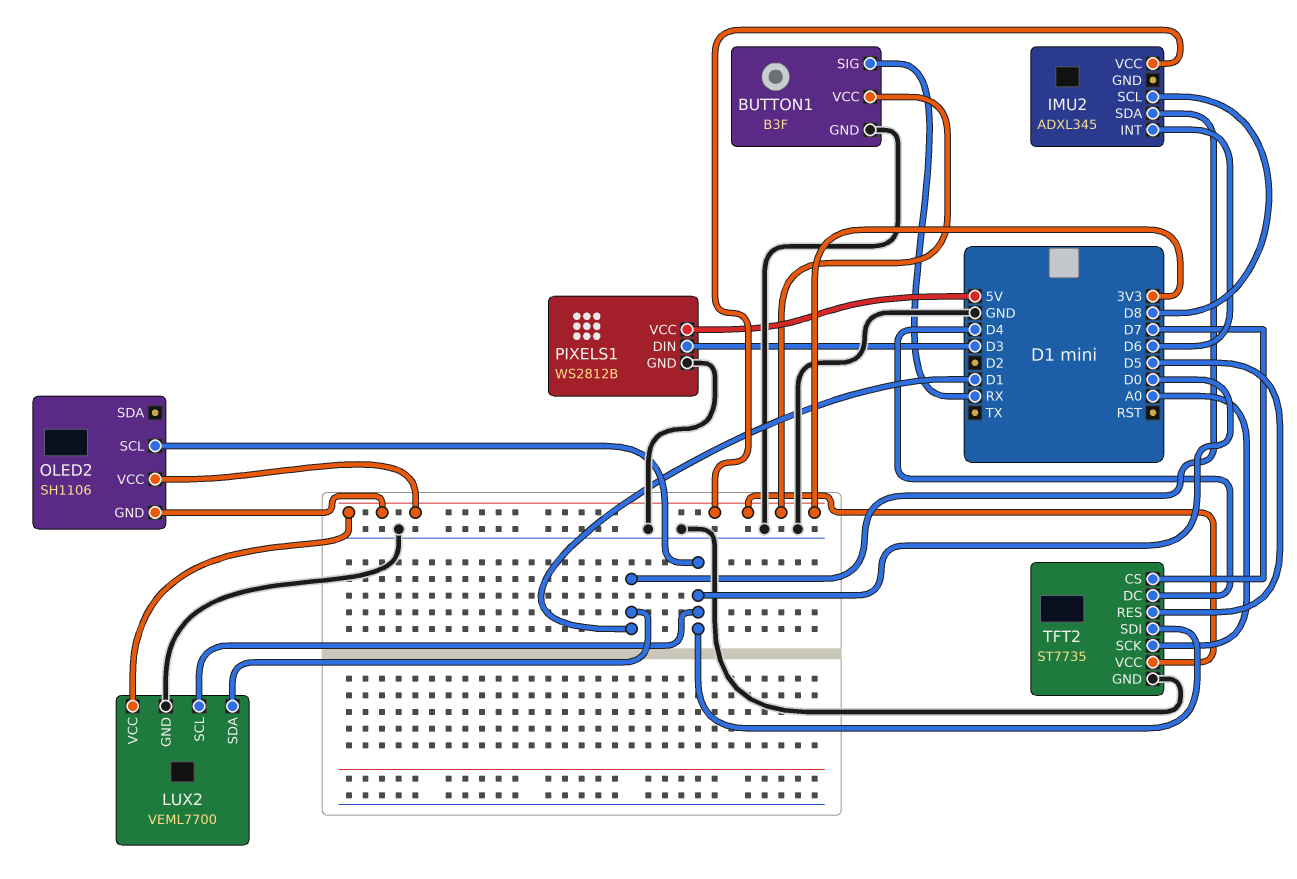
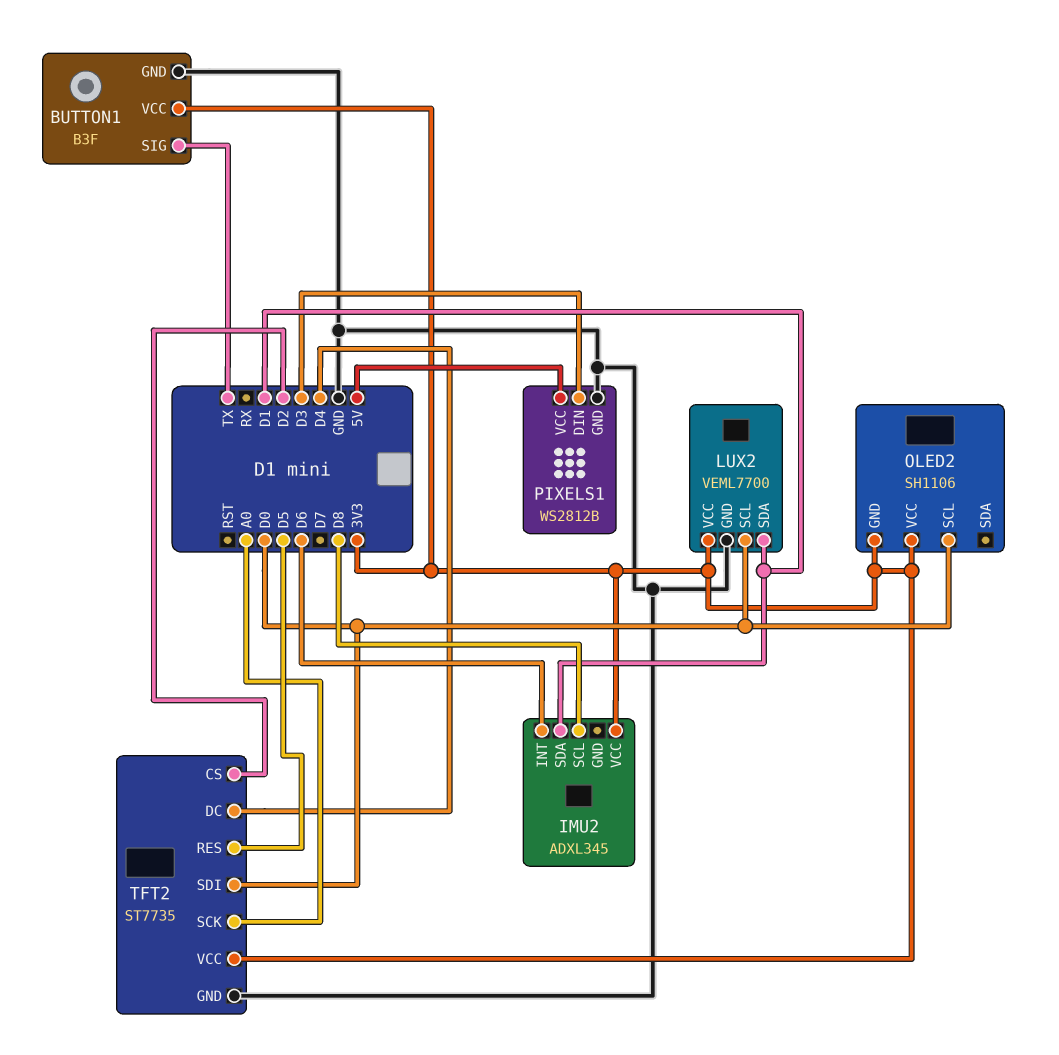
BUTTON1 pin SIG: RX -> TX
TFT2 pin CS: D7 -> D2

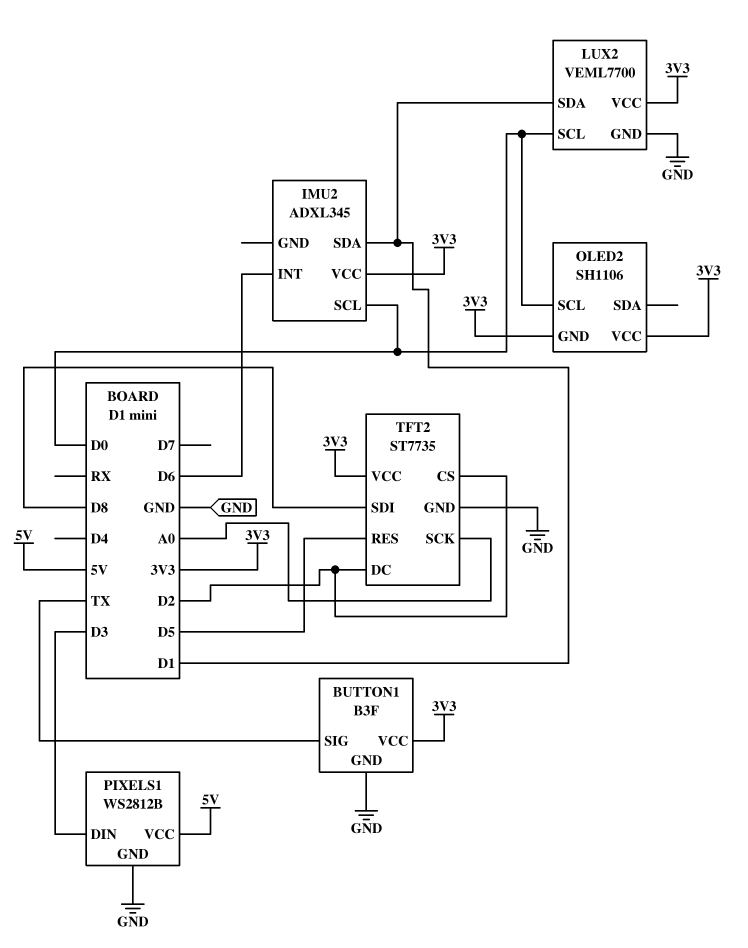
IMU2 pin SCL: D8 -> D0
TFT2 pin DC: D4 -> D2
TFT2 pin SDI: D0 -> D8

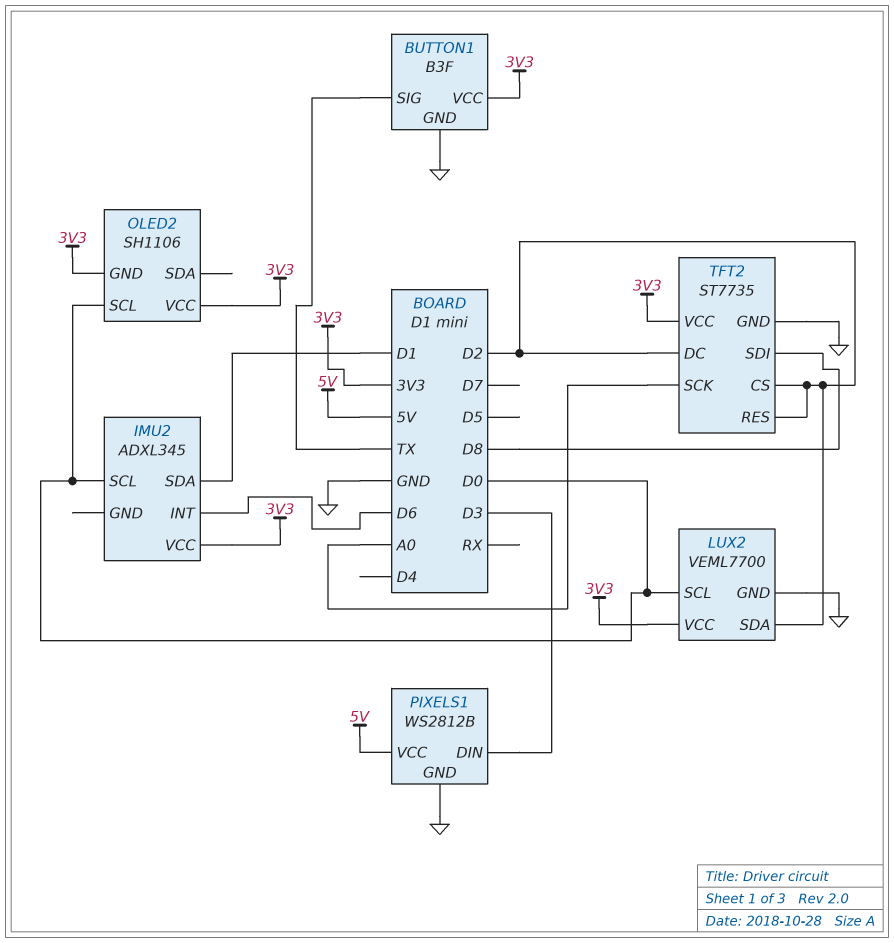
LUX2 pin SDA: D1 -> D2
TFT2 pin RES: D5 -> D2

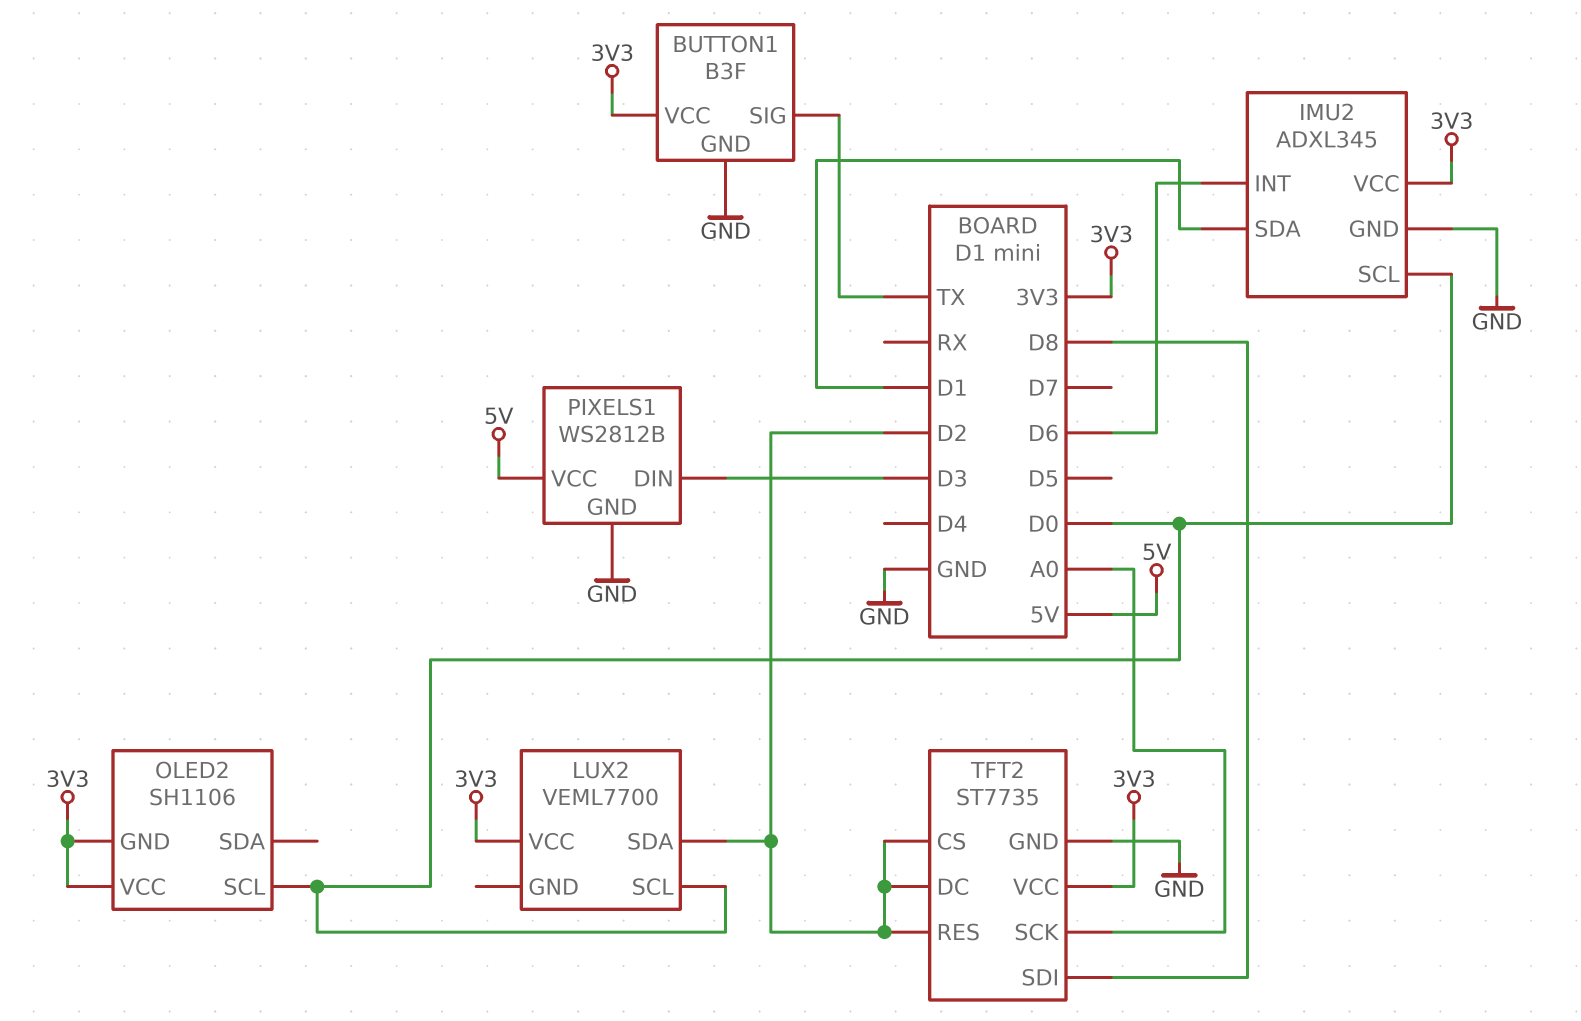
IMU2 pin GND: none -> GND
LUX2 pin GND: GND -> none

